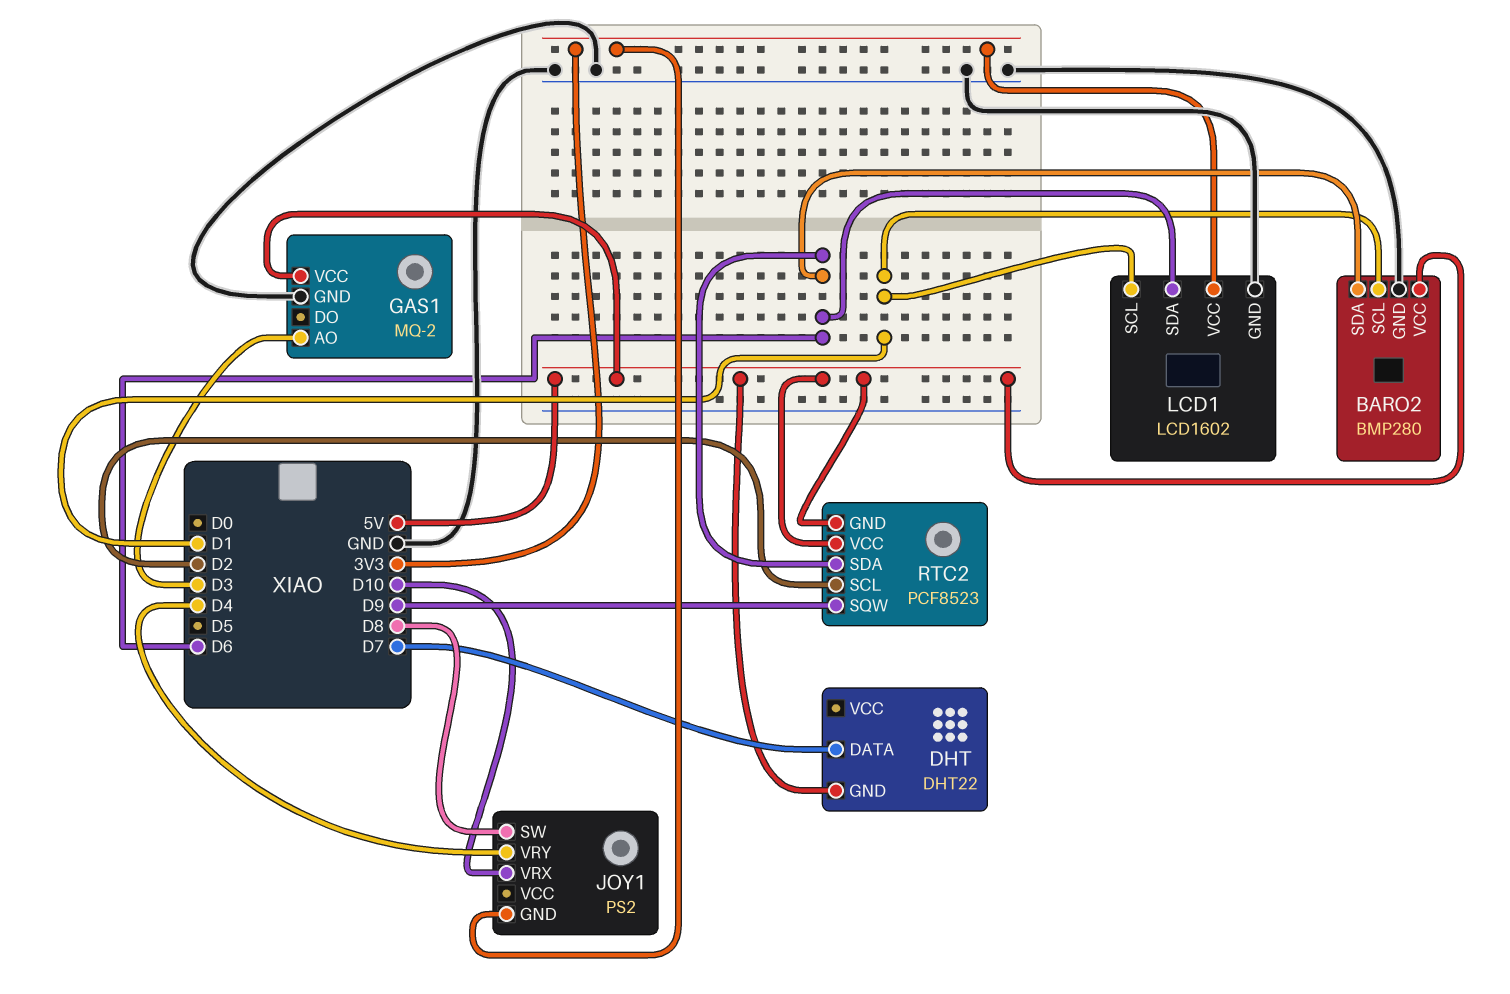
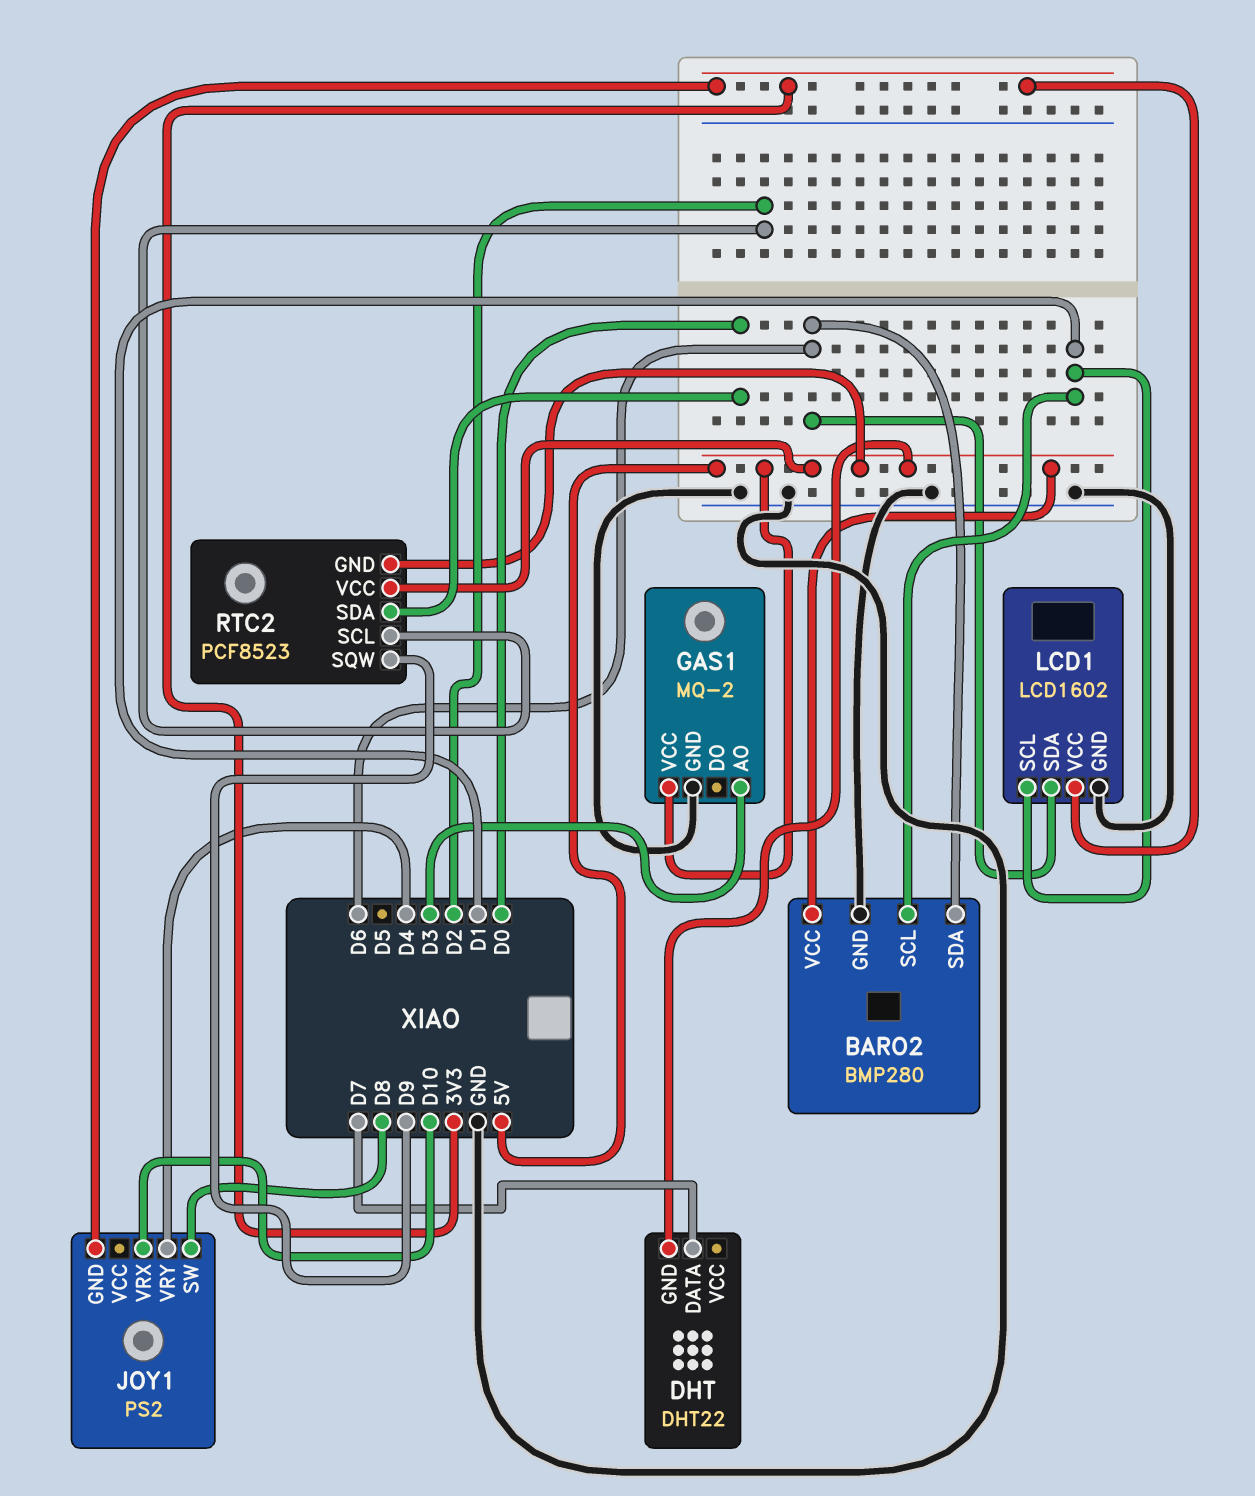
RTC2 pin SDA: D6 -> D0

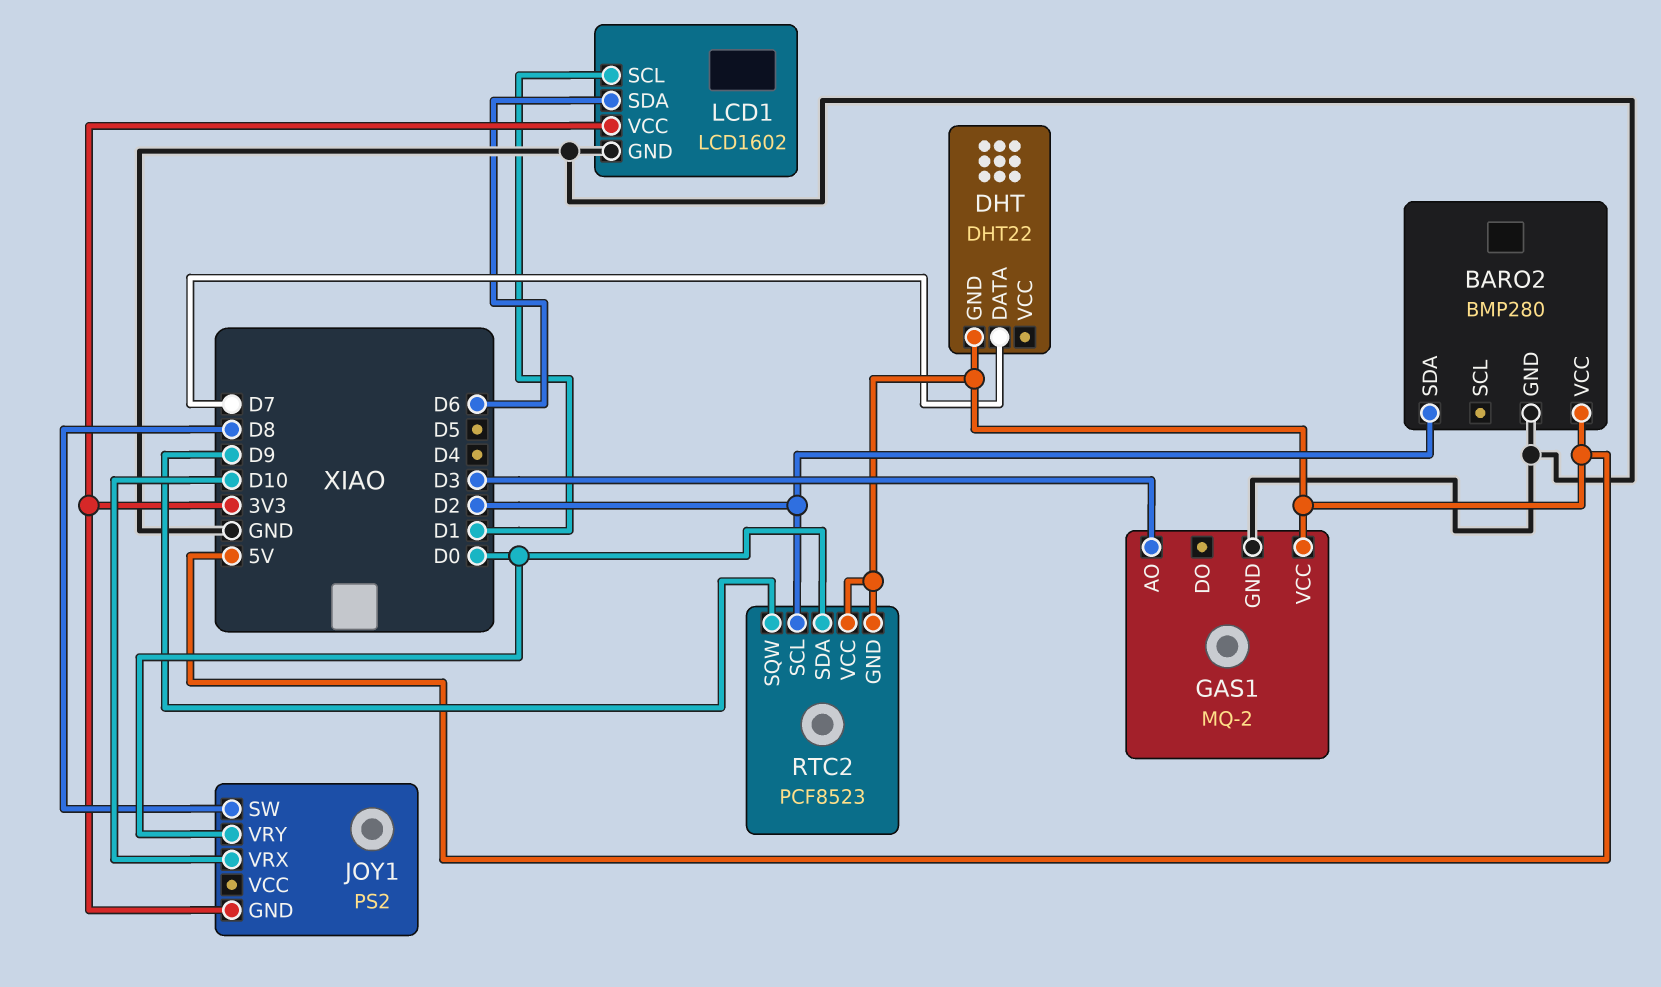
BARO2 pin SCL: D1 -> none
BARO2 pin SDA: D6 -> D2
JOY1 pin VRY: D4 -> D0

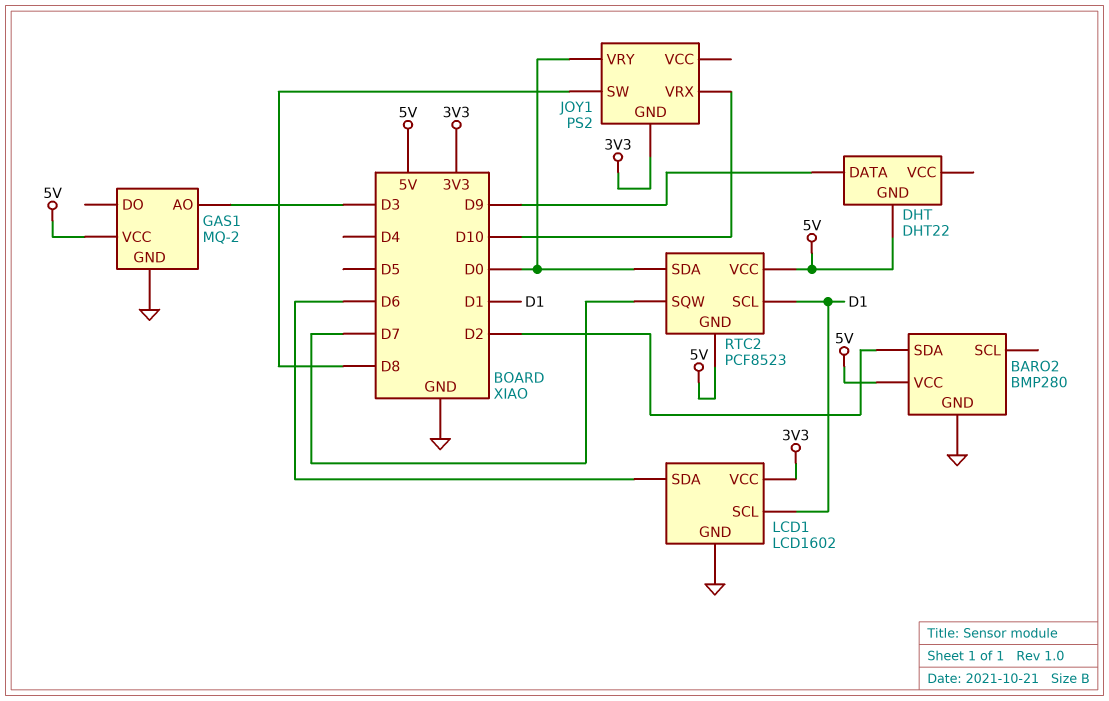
DHT pin DATA: D7 -> D9
RTC2 pin SCL: D2 -> D1
RTC2 pin SQW: D9 -> D7

